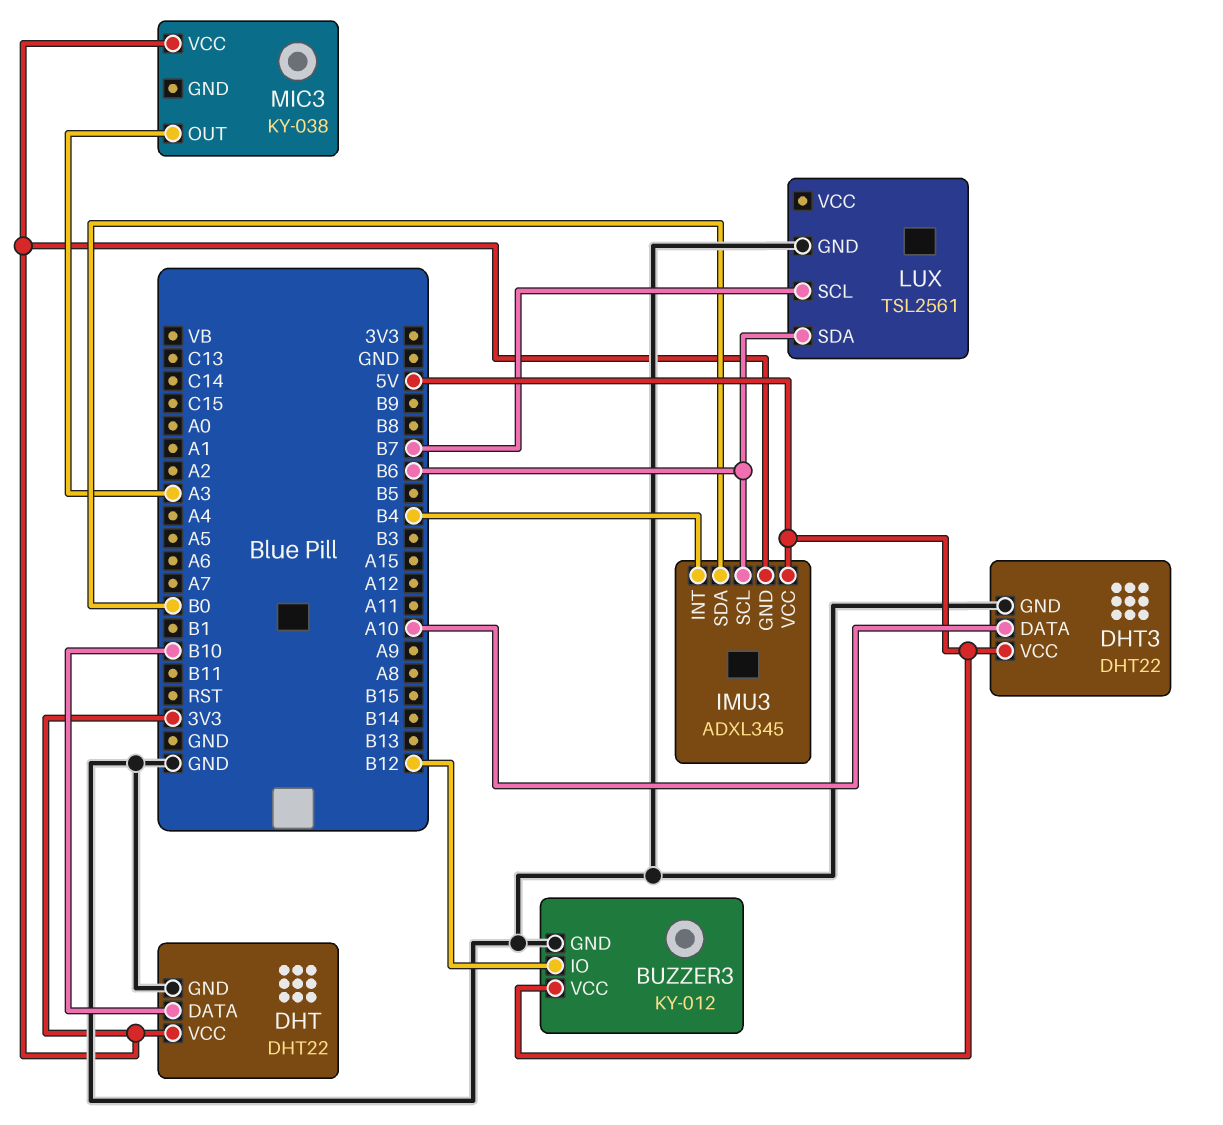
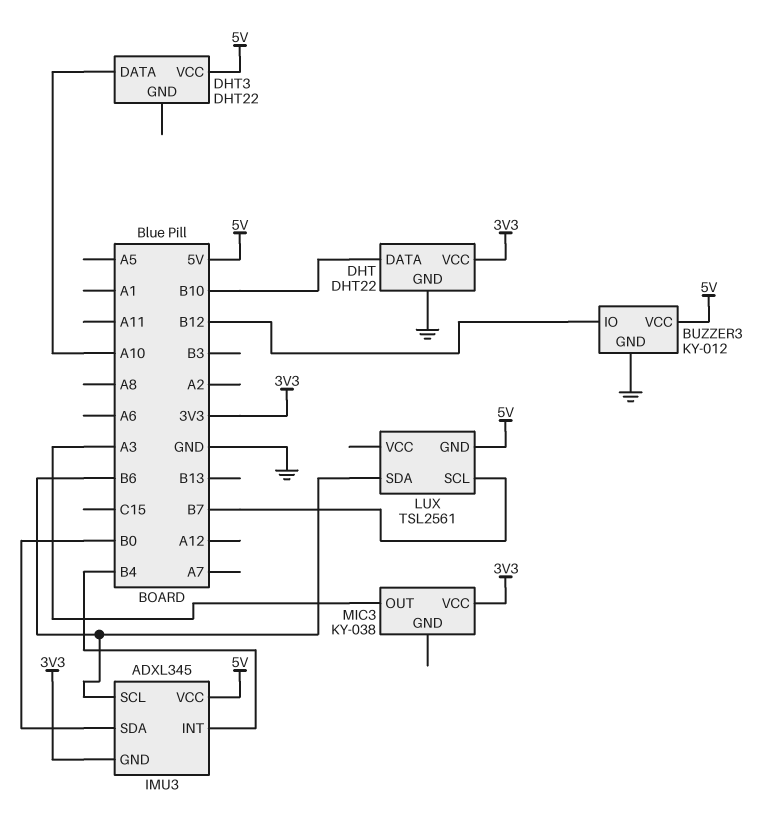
DHT3 pin GND: GND -> none
LUX pin GND: GND -> 5V

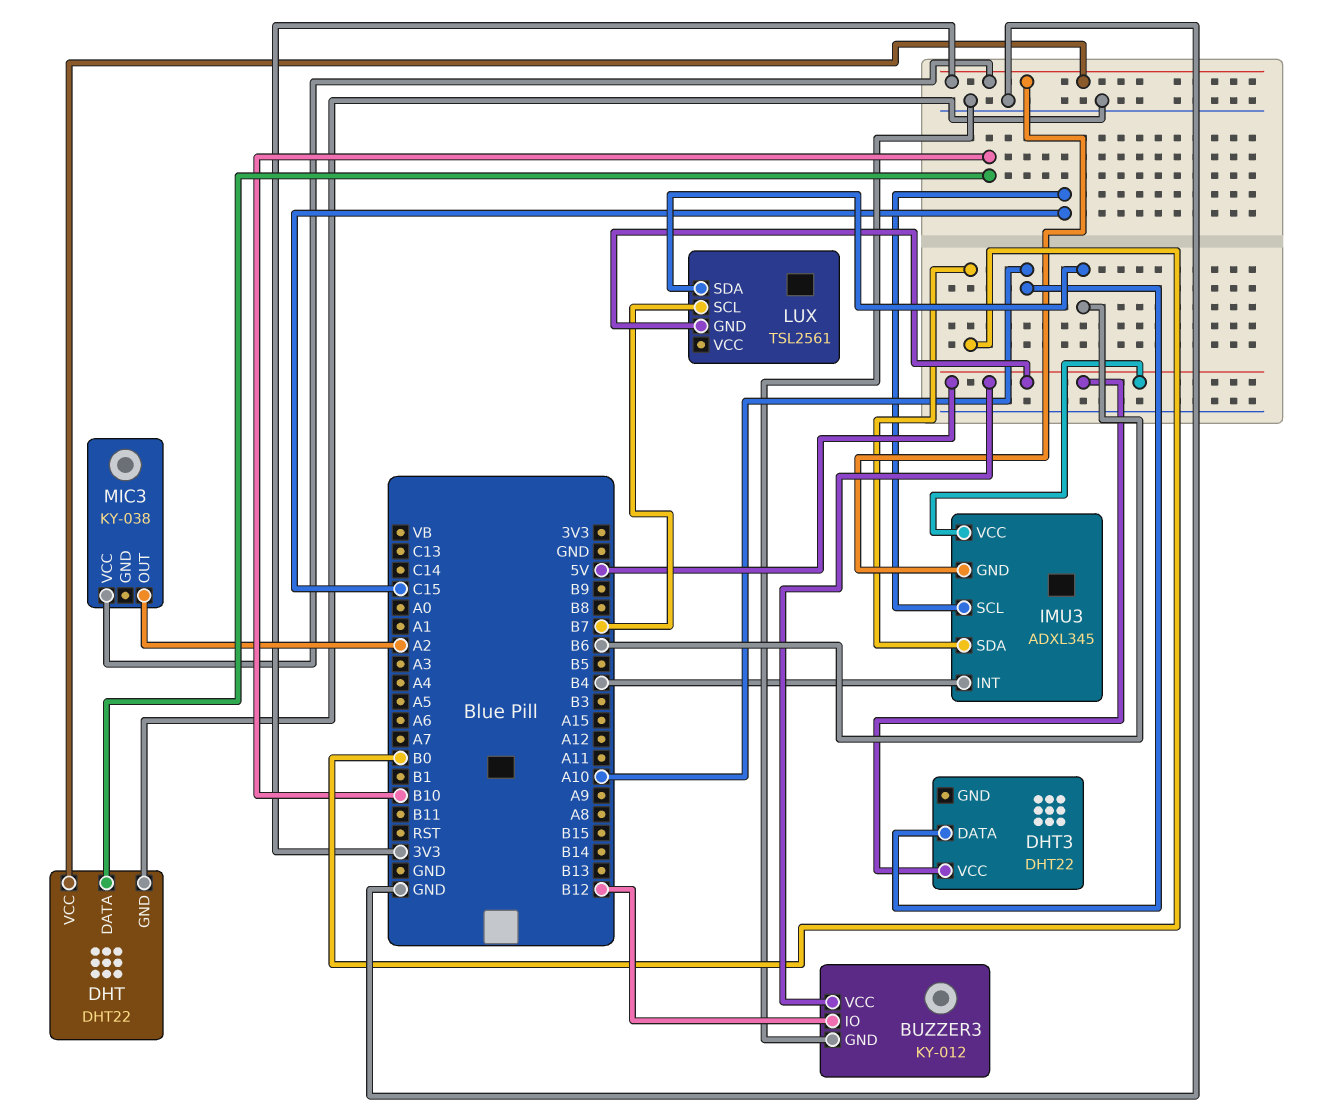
IMU3 pin SCL: B6 -> C15
MIC3 pin OUT: A3 -> A2

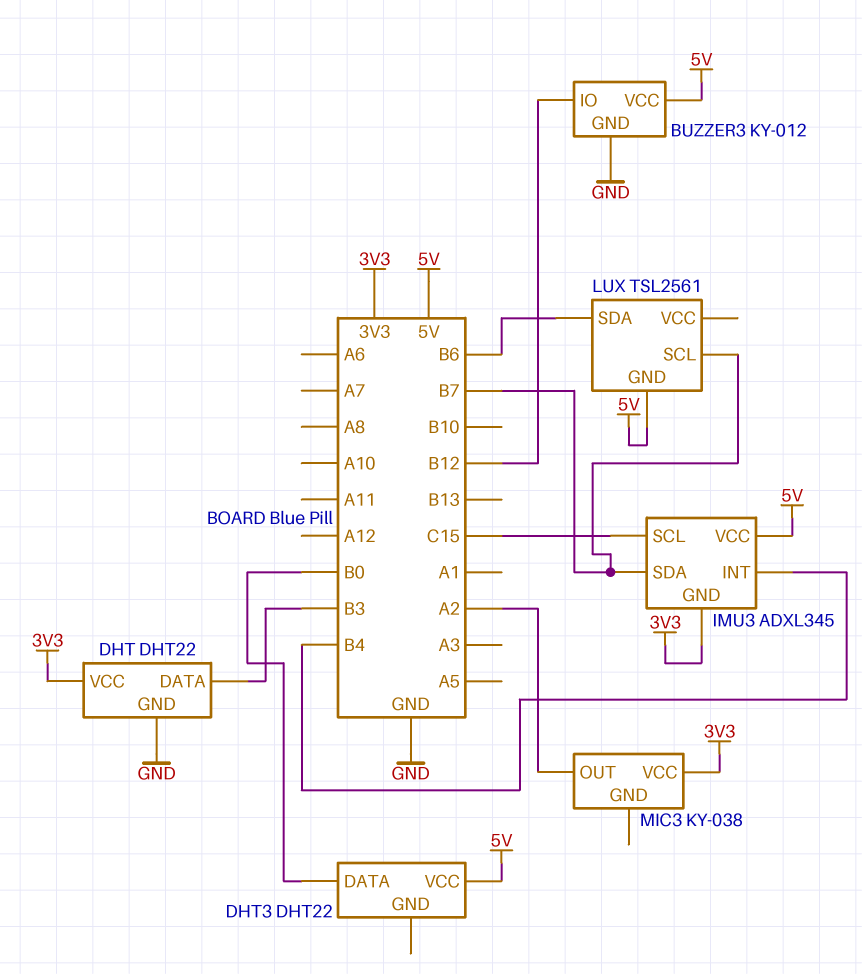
DHT pin DATA: B10 -> B3
DHT3 pin DATA: A10 -> B0
IMU3 pin SDA: B0 -> B7

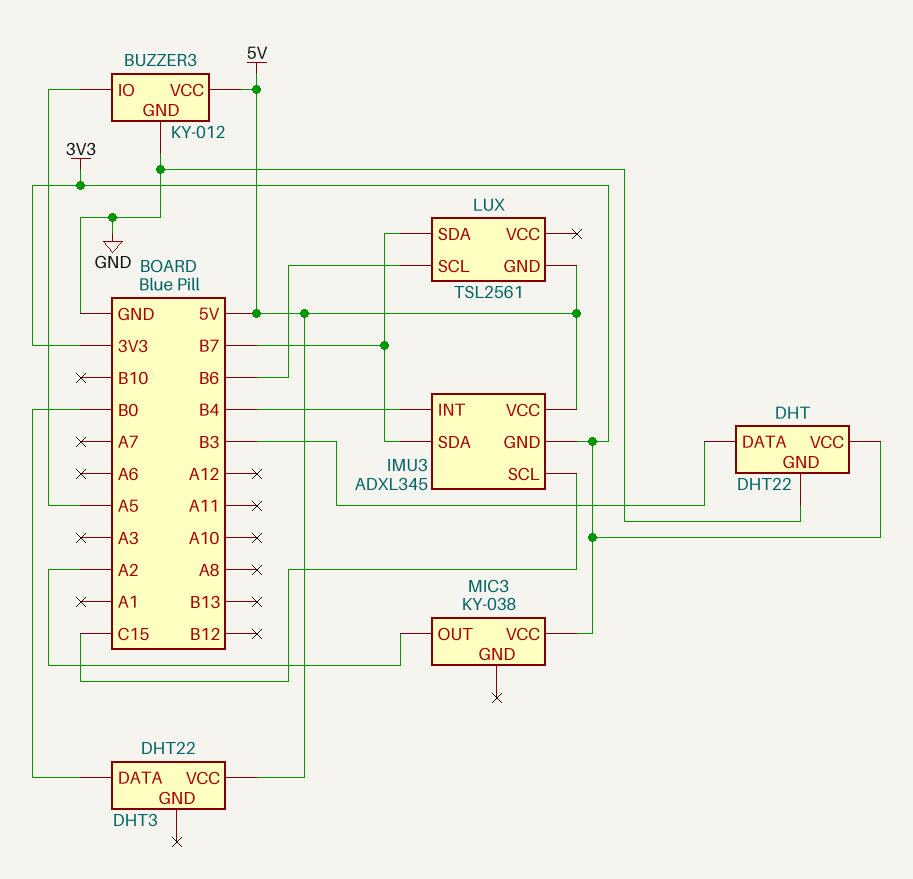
BUZZER3 pin IO: B12 -> A5
LUX pin SCL: B7 -> B6
LUX pin SDA: B6 -> B7

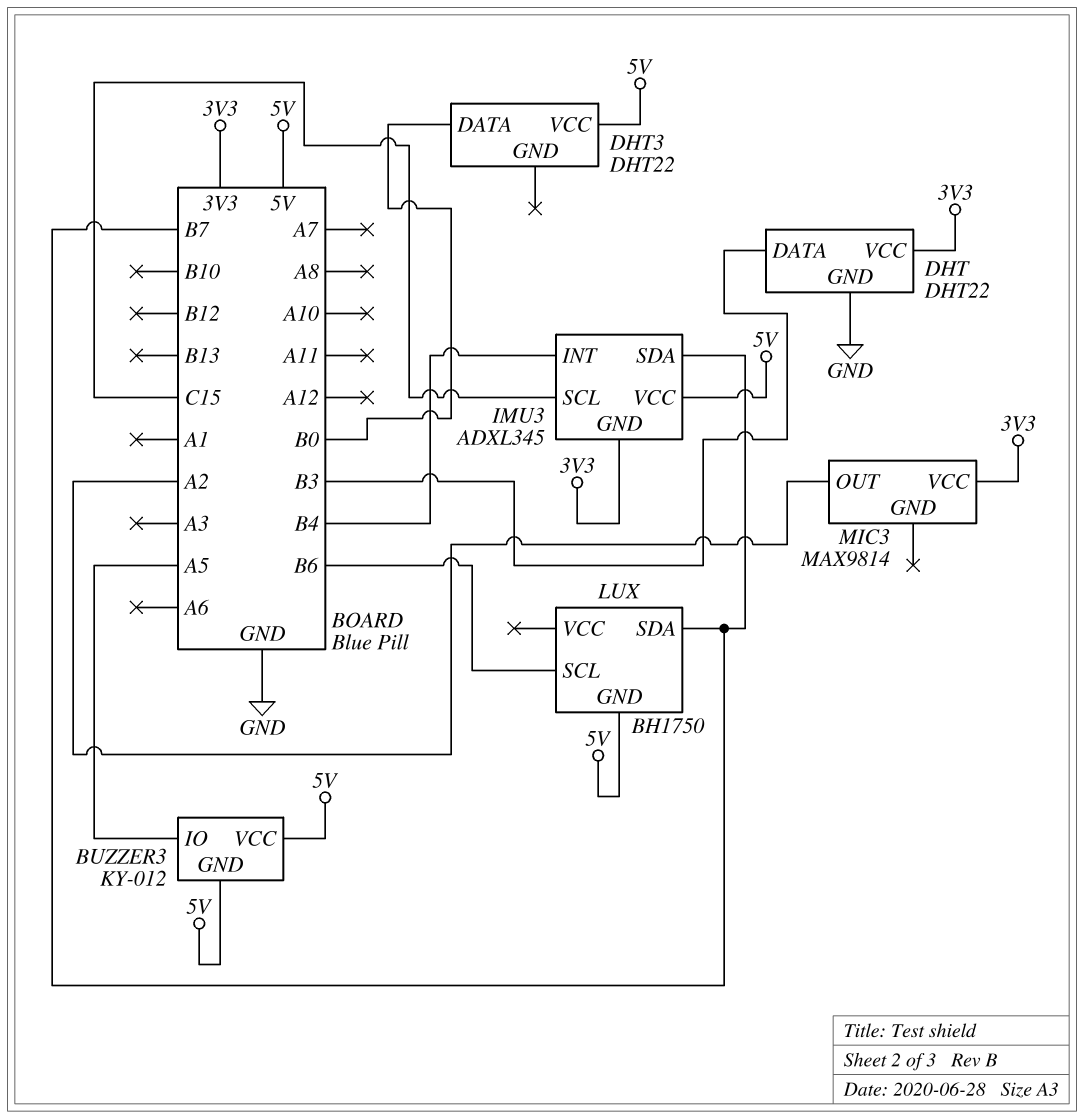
BUZZER3 pin GND: GND -> 5V
LUX: TSL2561 -> BH1750
MIC3: KY-038 -> MAX9814

